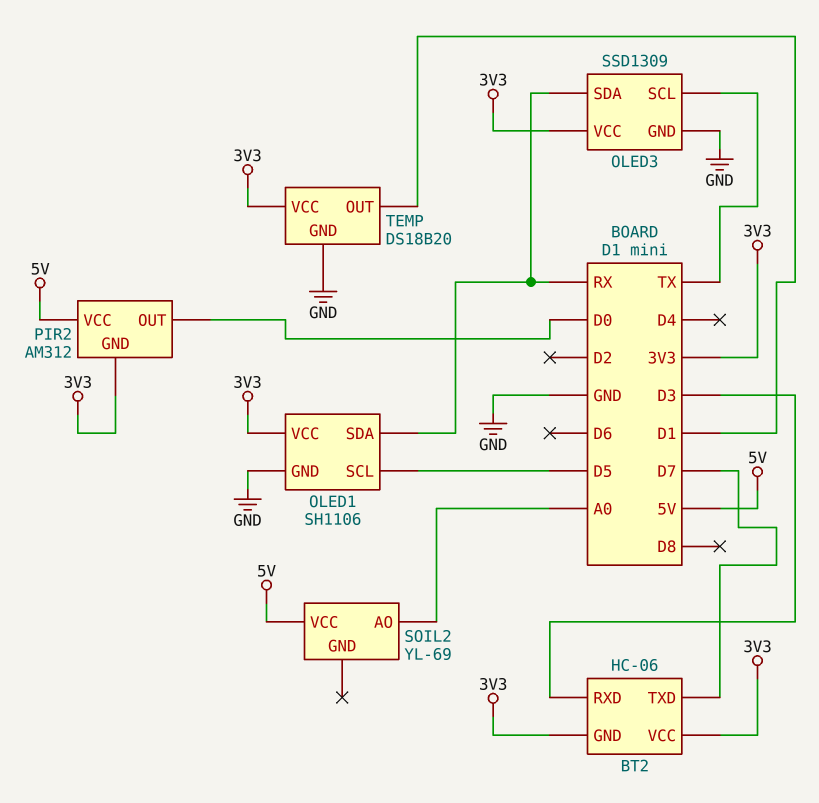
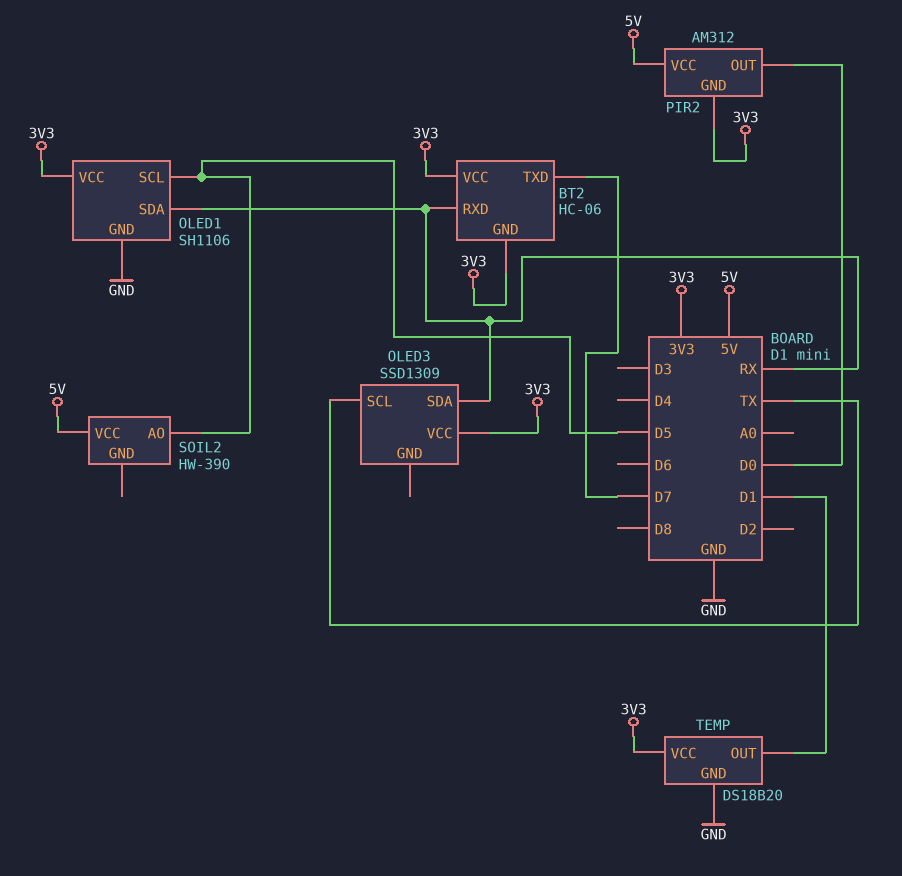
BT2 pin RXD: D3 -> RX
OLED3 pin GND: GND -> none
SOIL2: YL-69 -> HW-390
SOIL2 pin AO: A0 -> D5

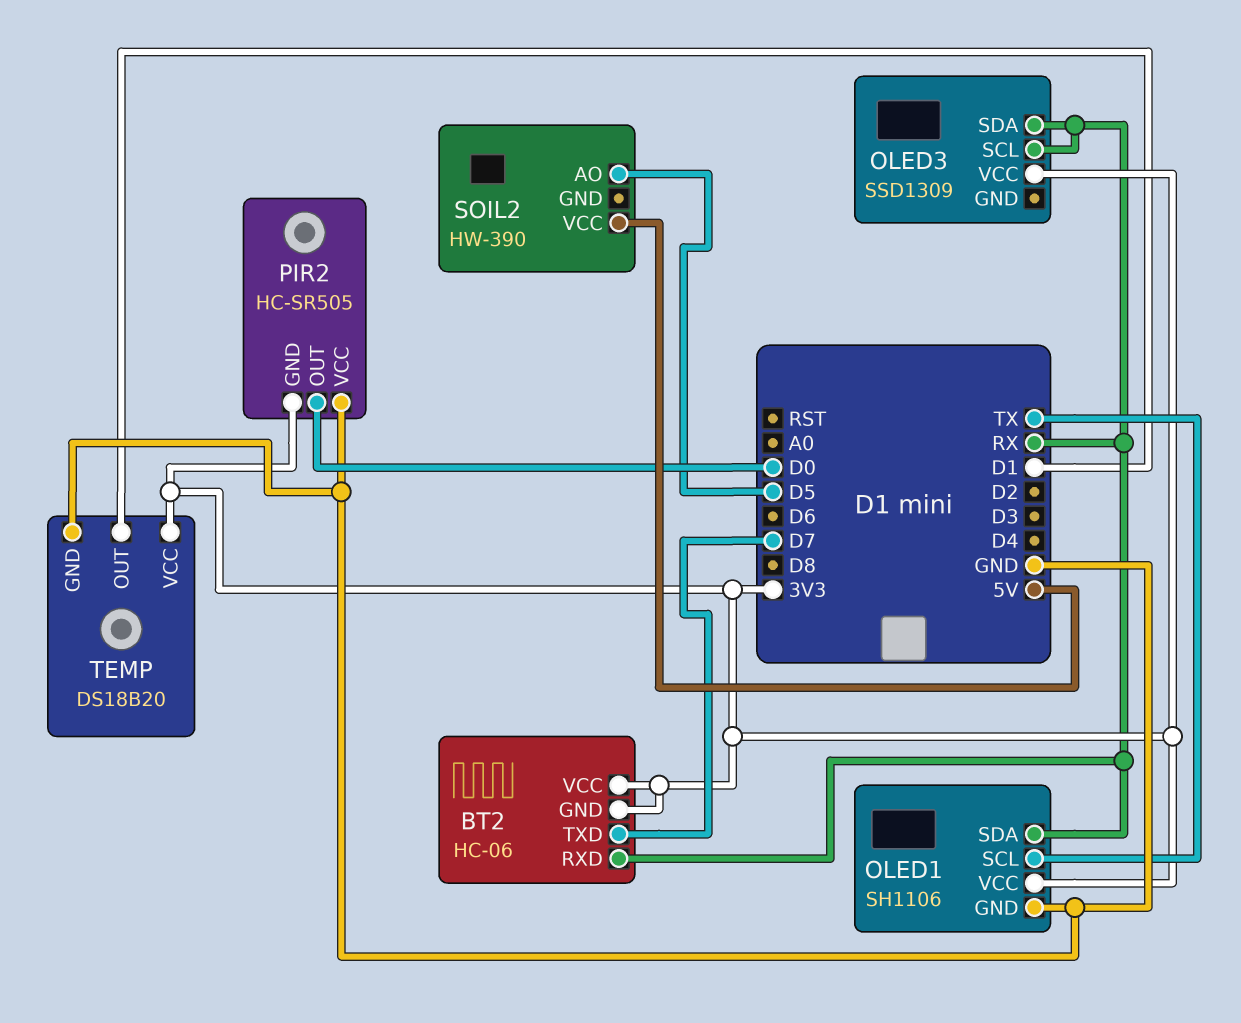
OLED1 pin SCL: D5 -> TX
OLED3 pin SCL: TX -> RX
PIR2: AM312 -> HC-SR505
PIR2 pin VCC: 5V -> GND

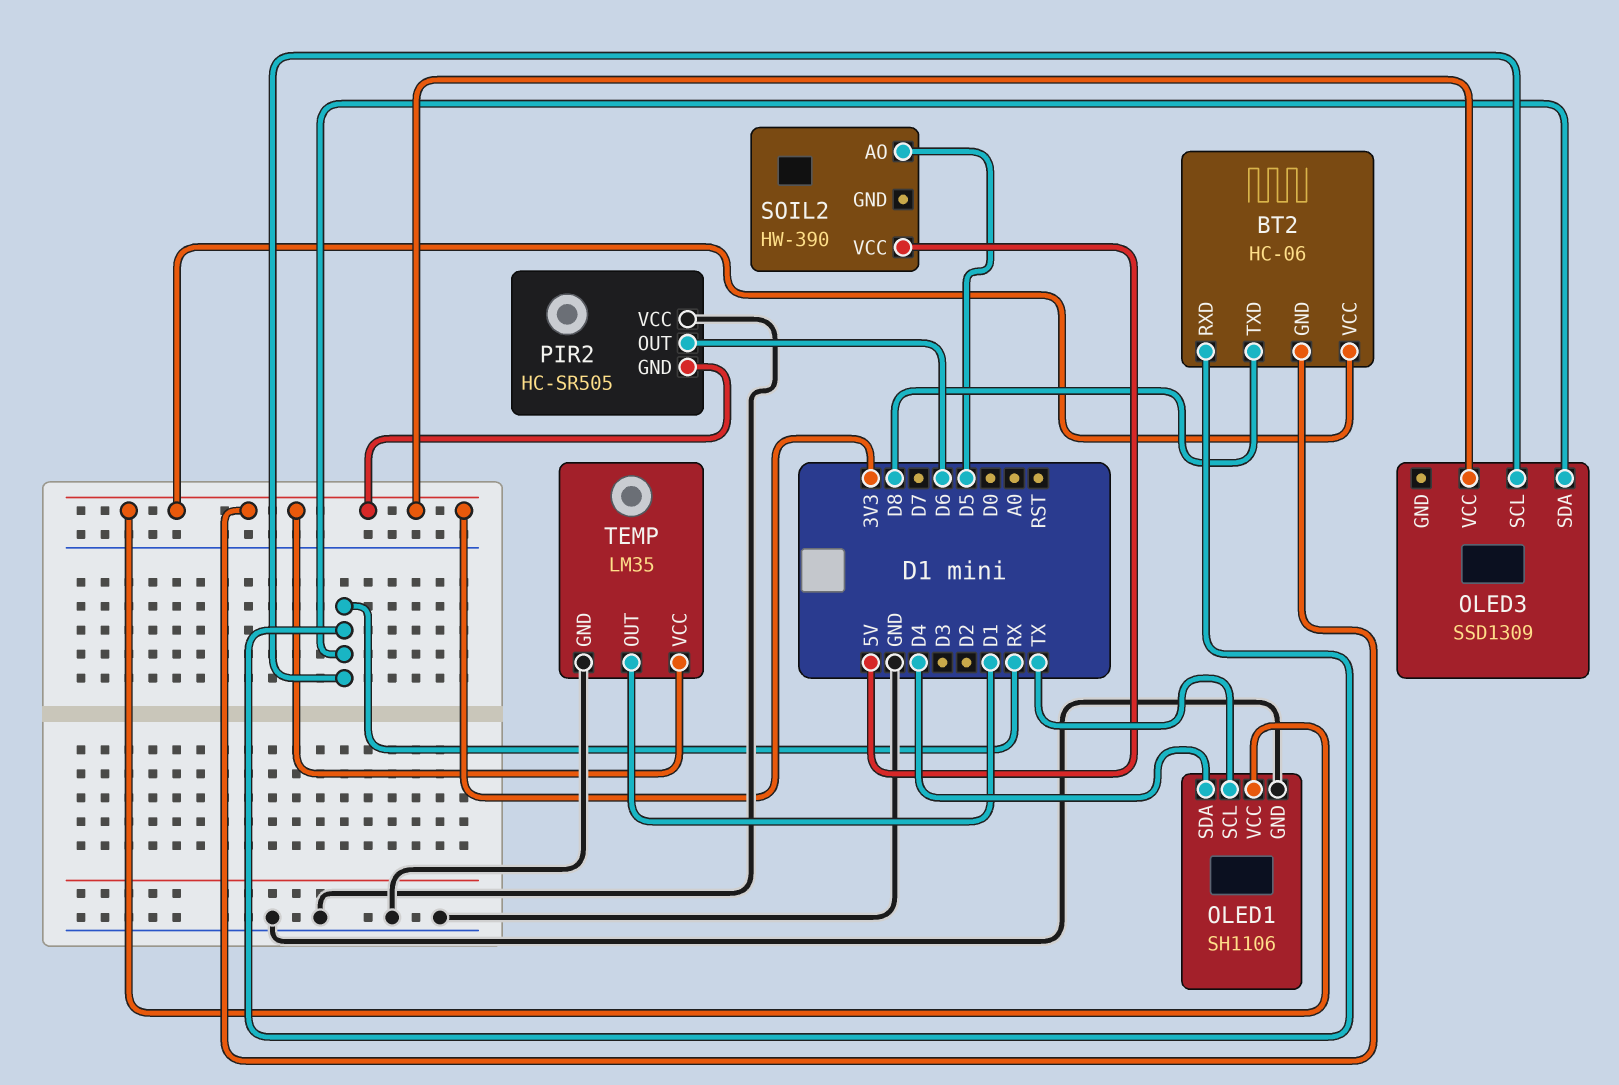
BT2 pin TXD: D7 -> D8
OLED1 pin SDA: RX -> D4
PIR2 pin OUT: D0 -> D6
TEMP: DS18B20 -> LM35

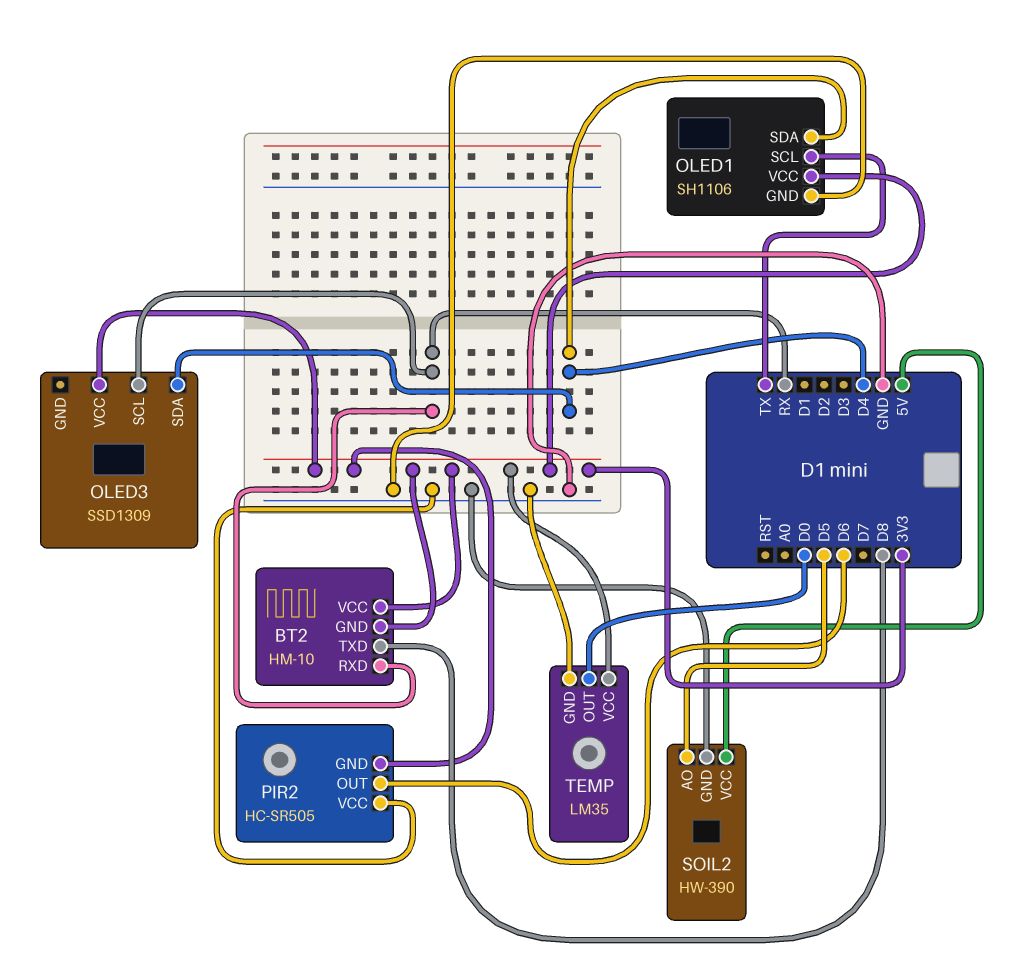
BT2: HC-06 -> HM-10
OLED3 pin SDA: RX -> D4
SOIL2 pin GND: none -> GND
TEMP pin OUT: D1 -> D0

